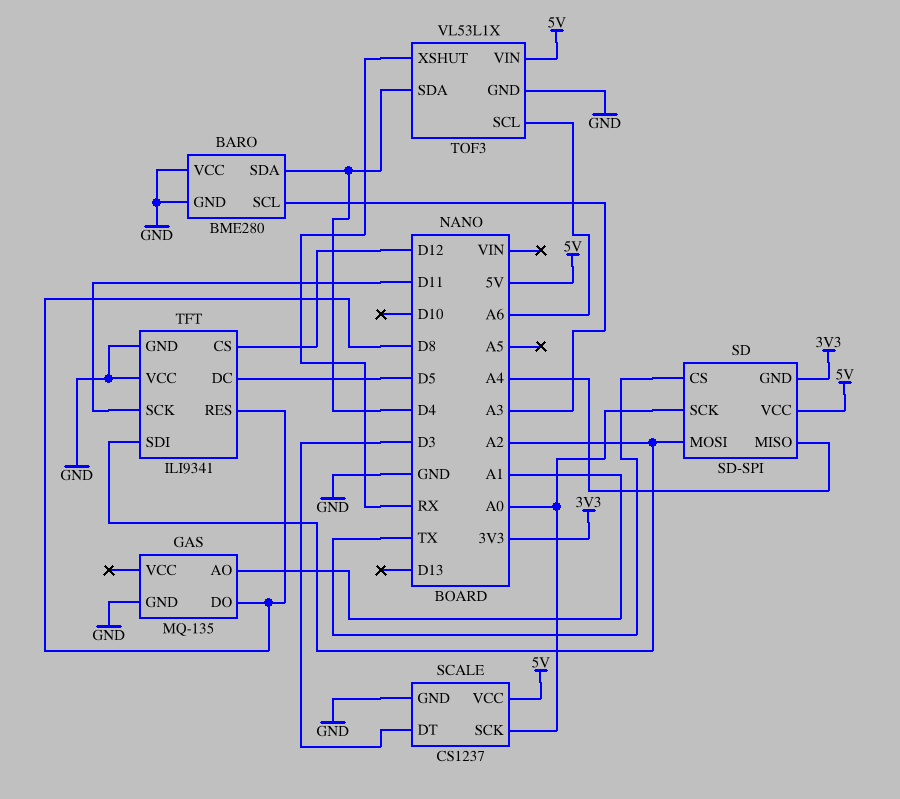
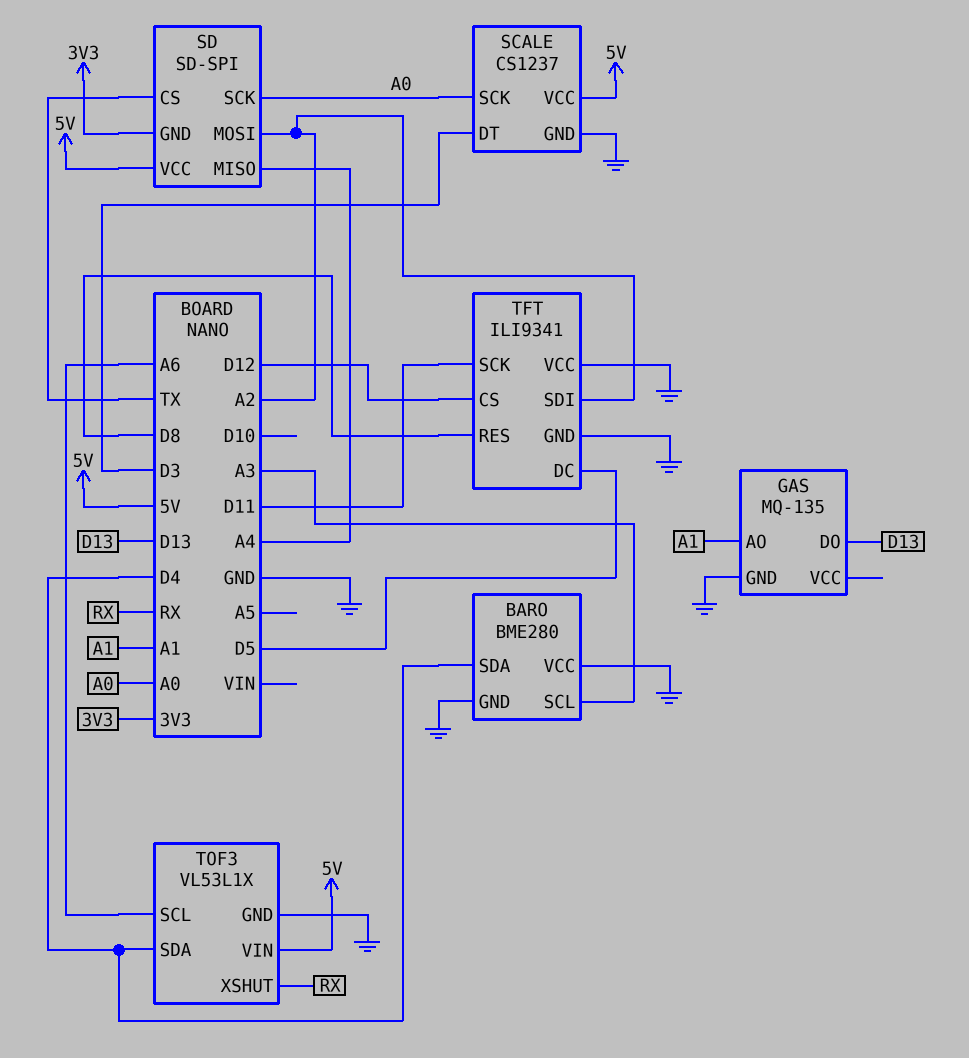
GAS pin DO: D8 -> D13

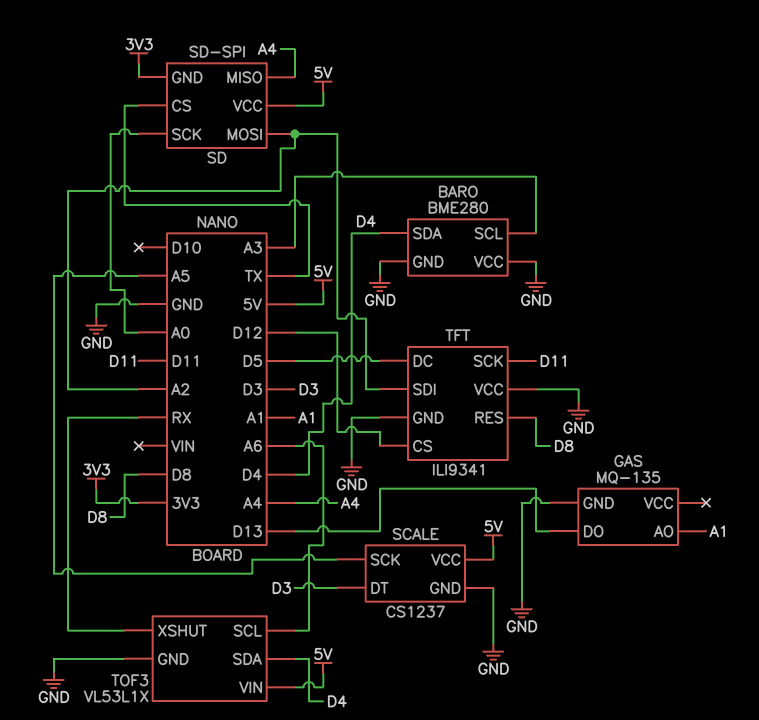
SCALE pin SCK: A0 -> A5

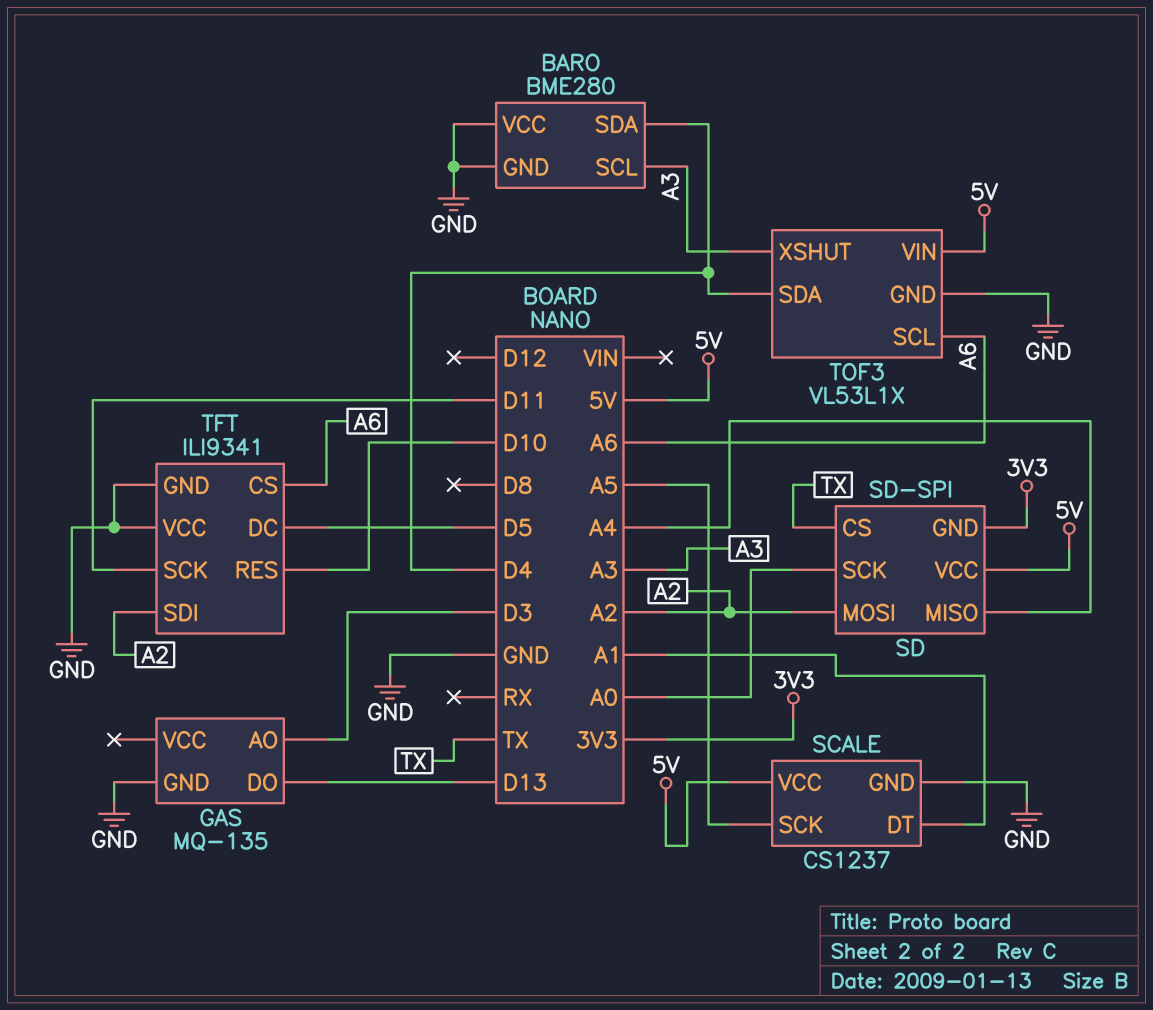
GAS pin AO: A1 -> D3
SCALE pin DT: D3 -> A1
TFT pin CS: D12 -> A6
TFT pin RES: D8 -> D10
TOF3 pin XSHUT: RX -> A3

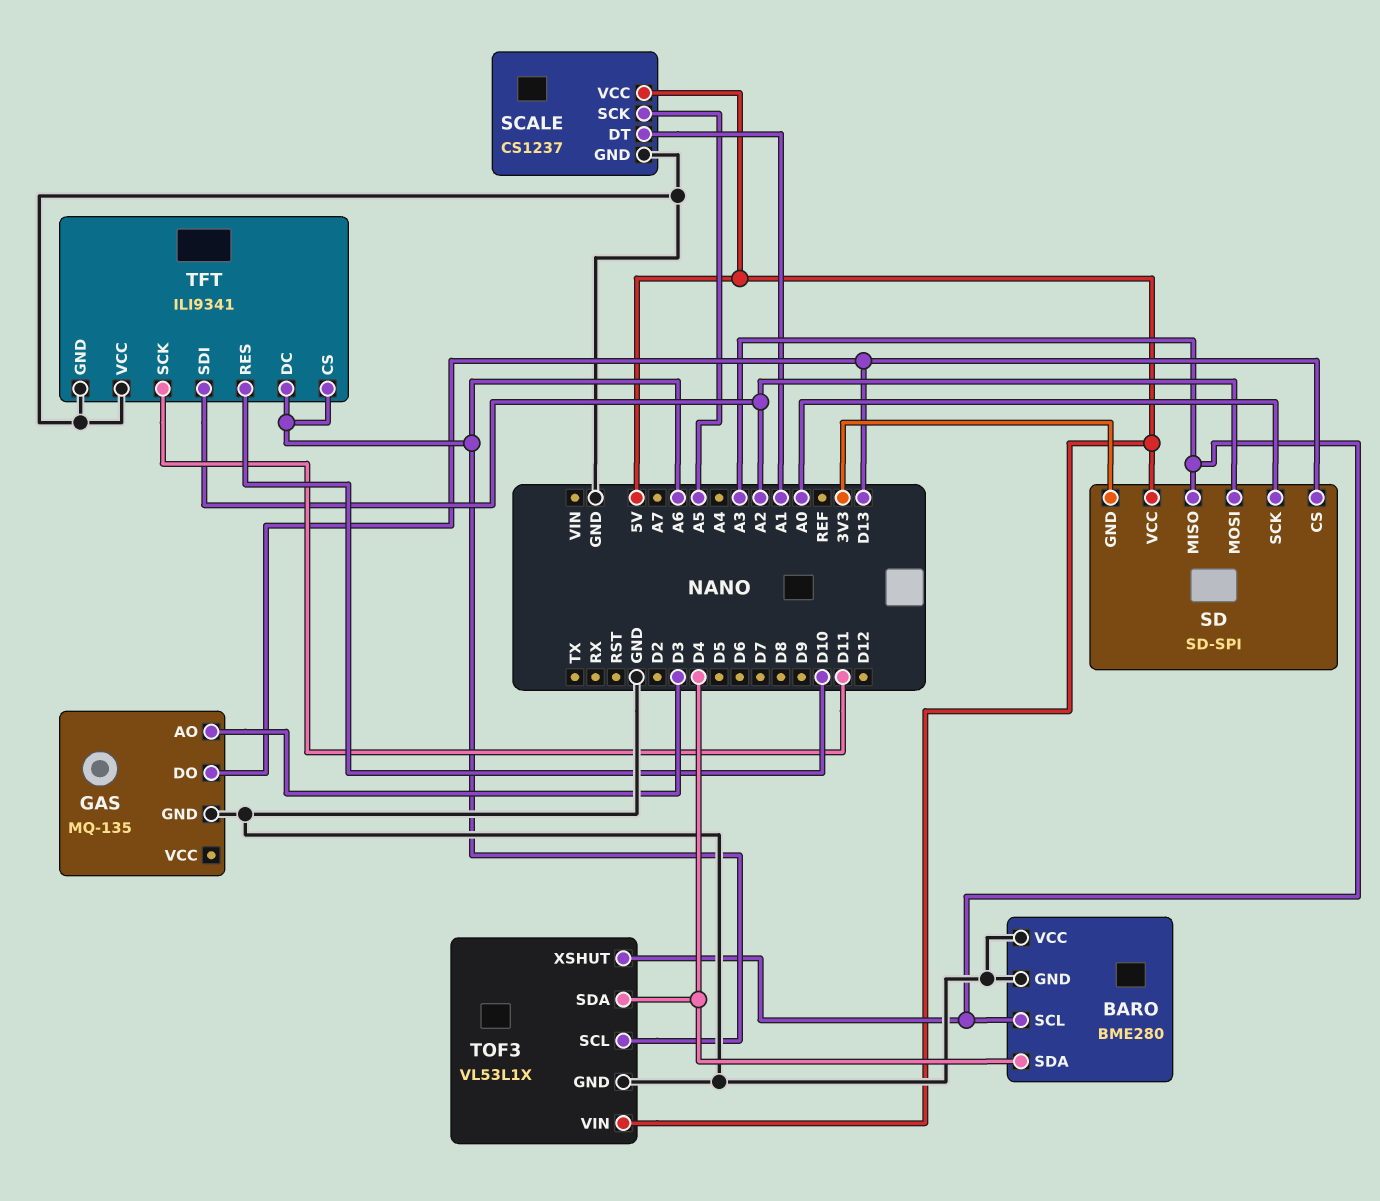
SD pin CS: TX -> D13
SD pin MISO: A4 -> A3
TFT pin DC: D5 -> A6

